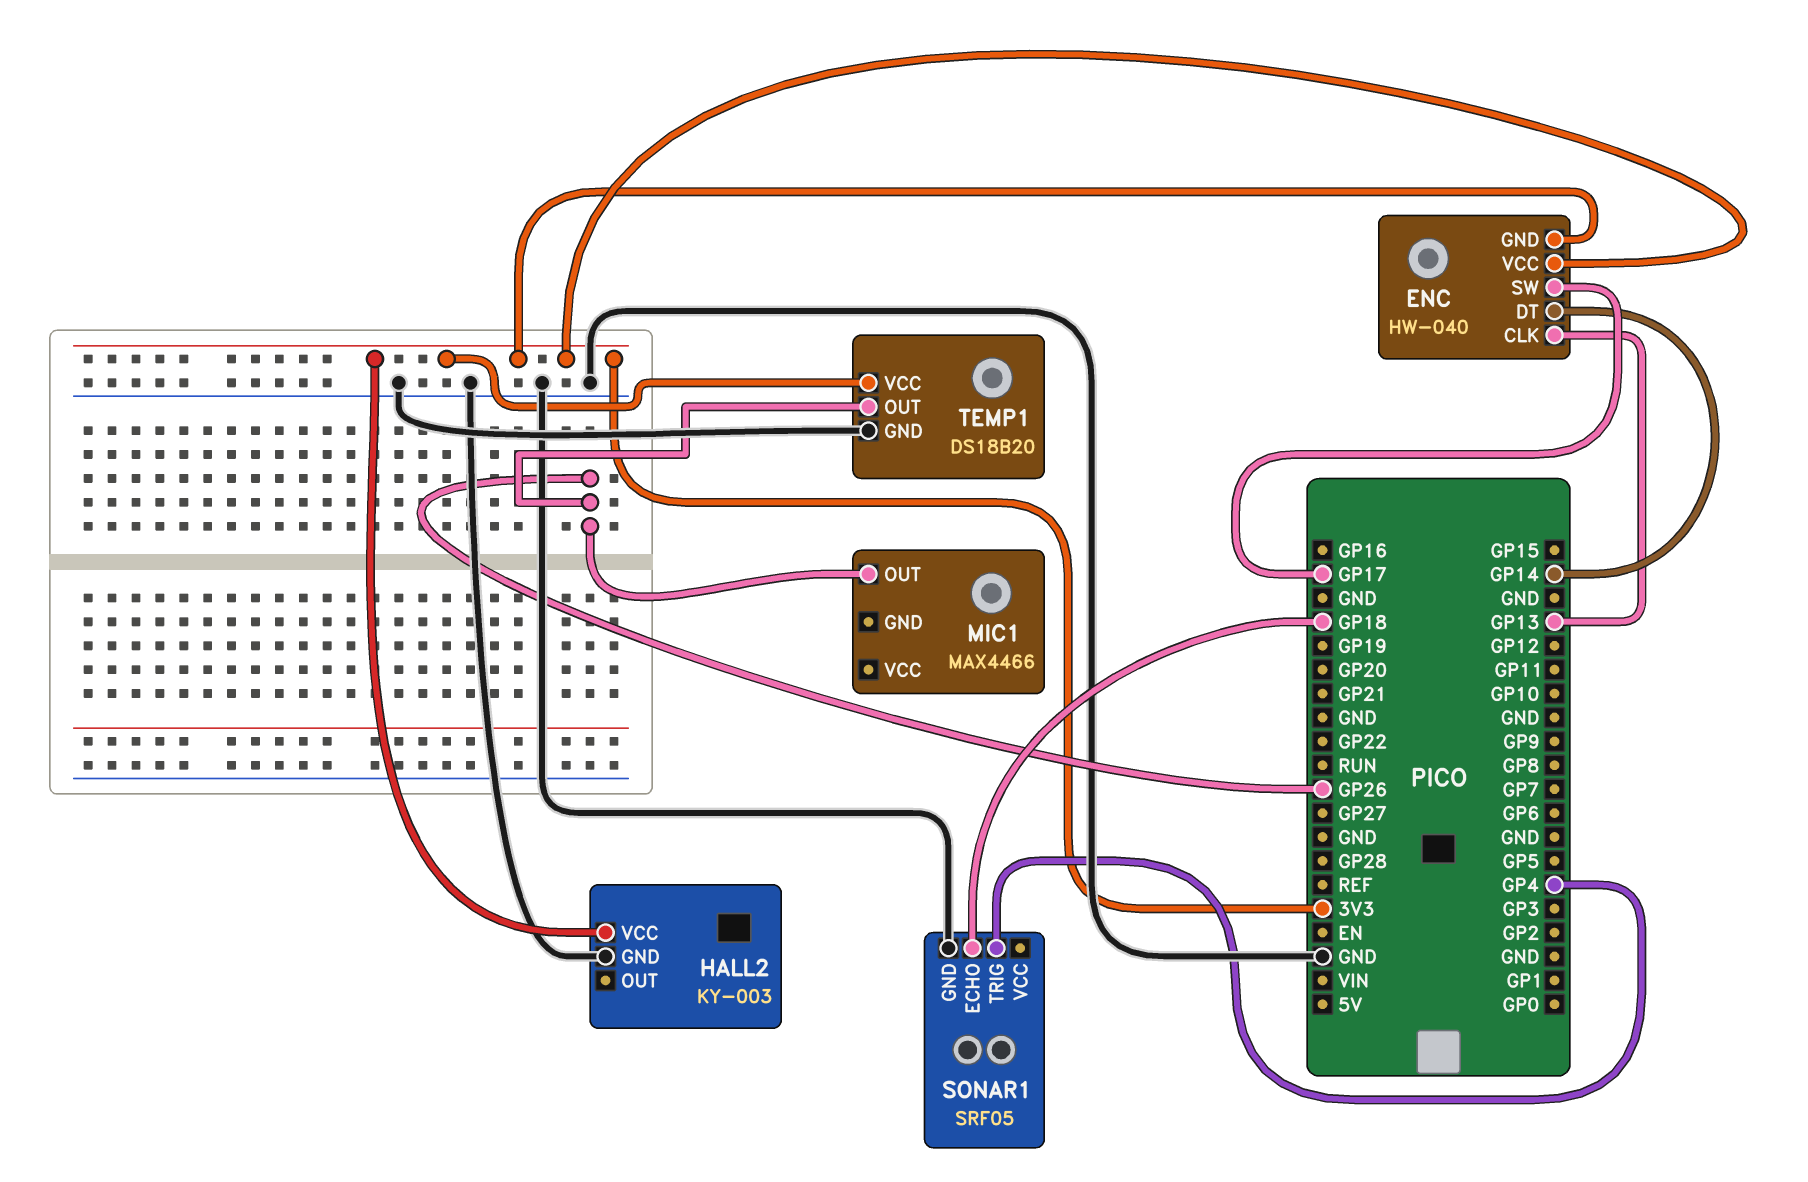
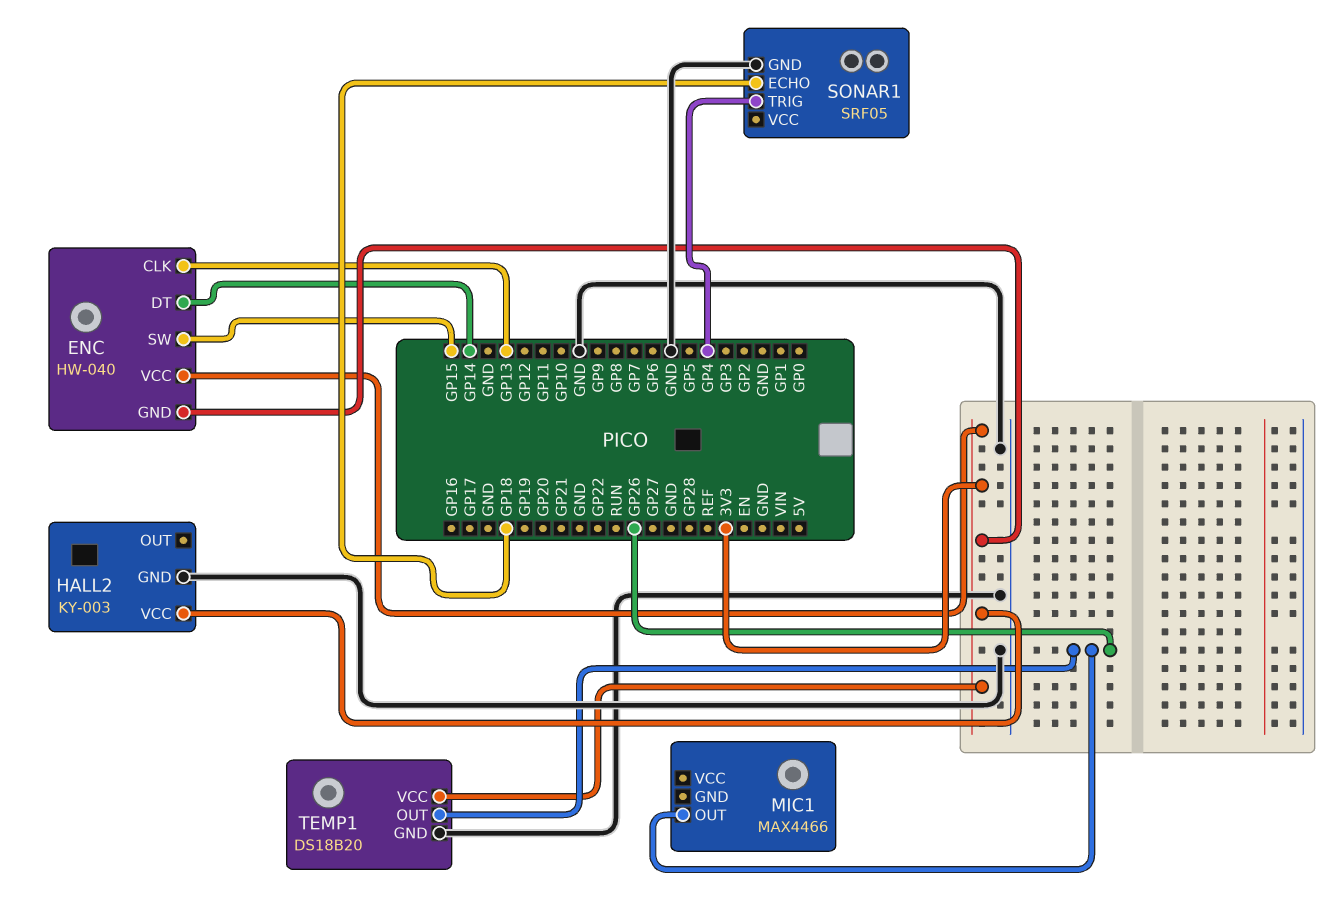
ENC pin SW: GP17 -> GP15

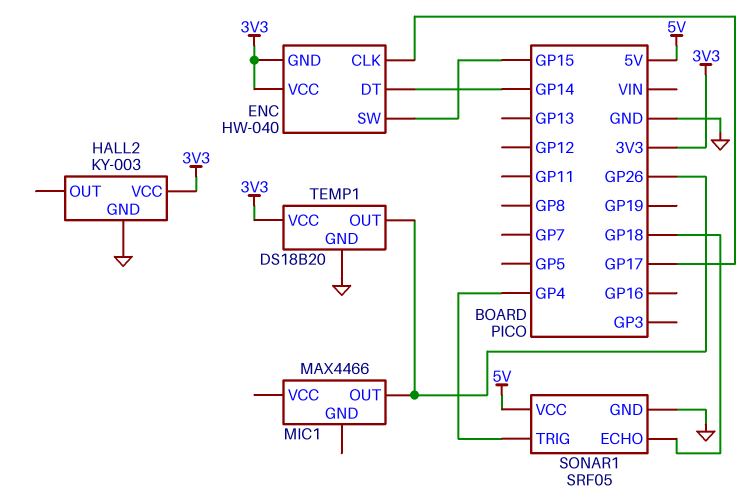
ENC pin CLK: GP13 -> GP17
SONAR1 pin VCC: none -> 5V

